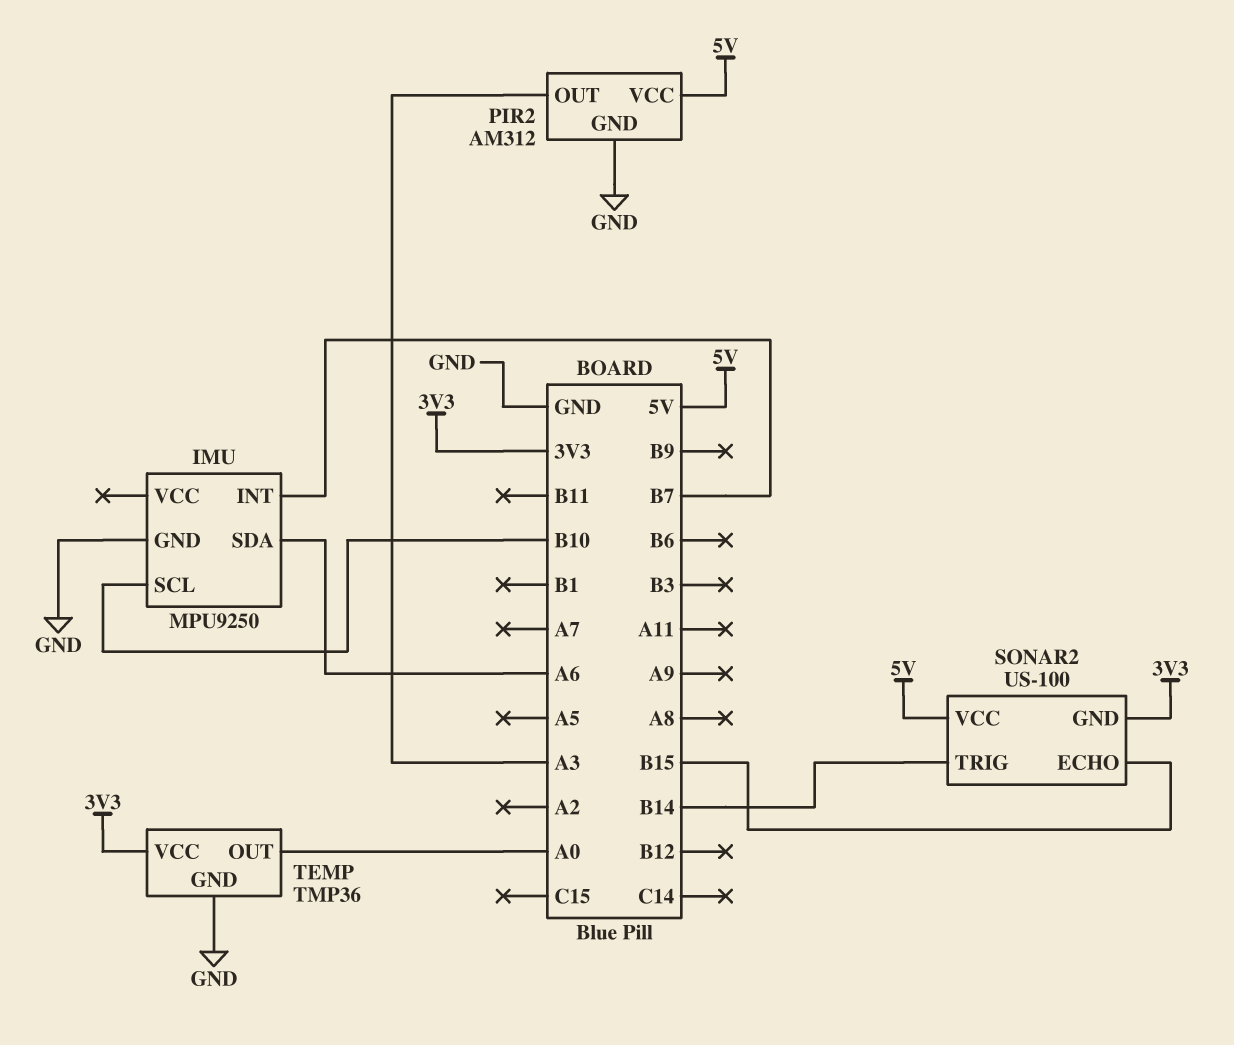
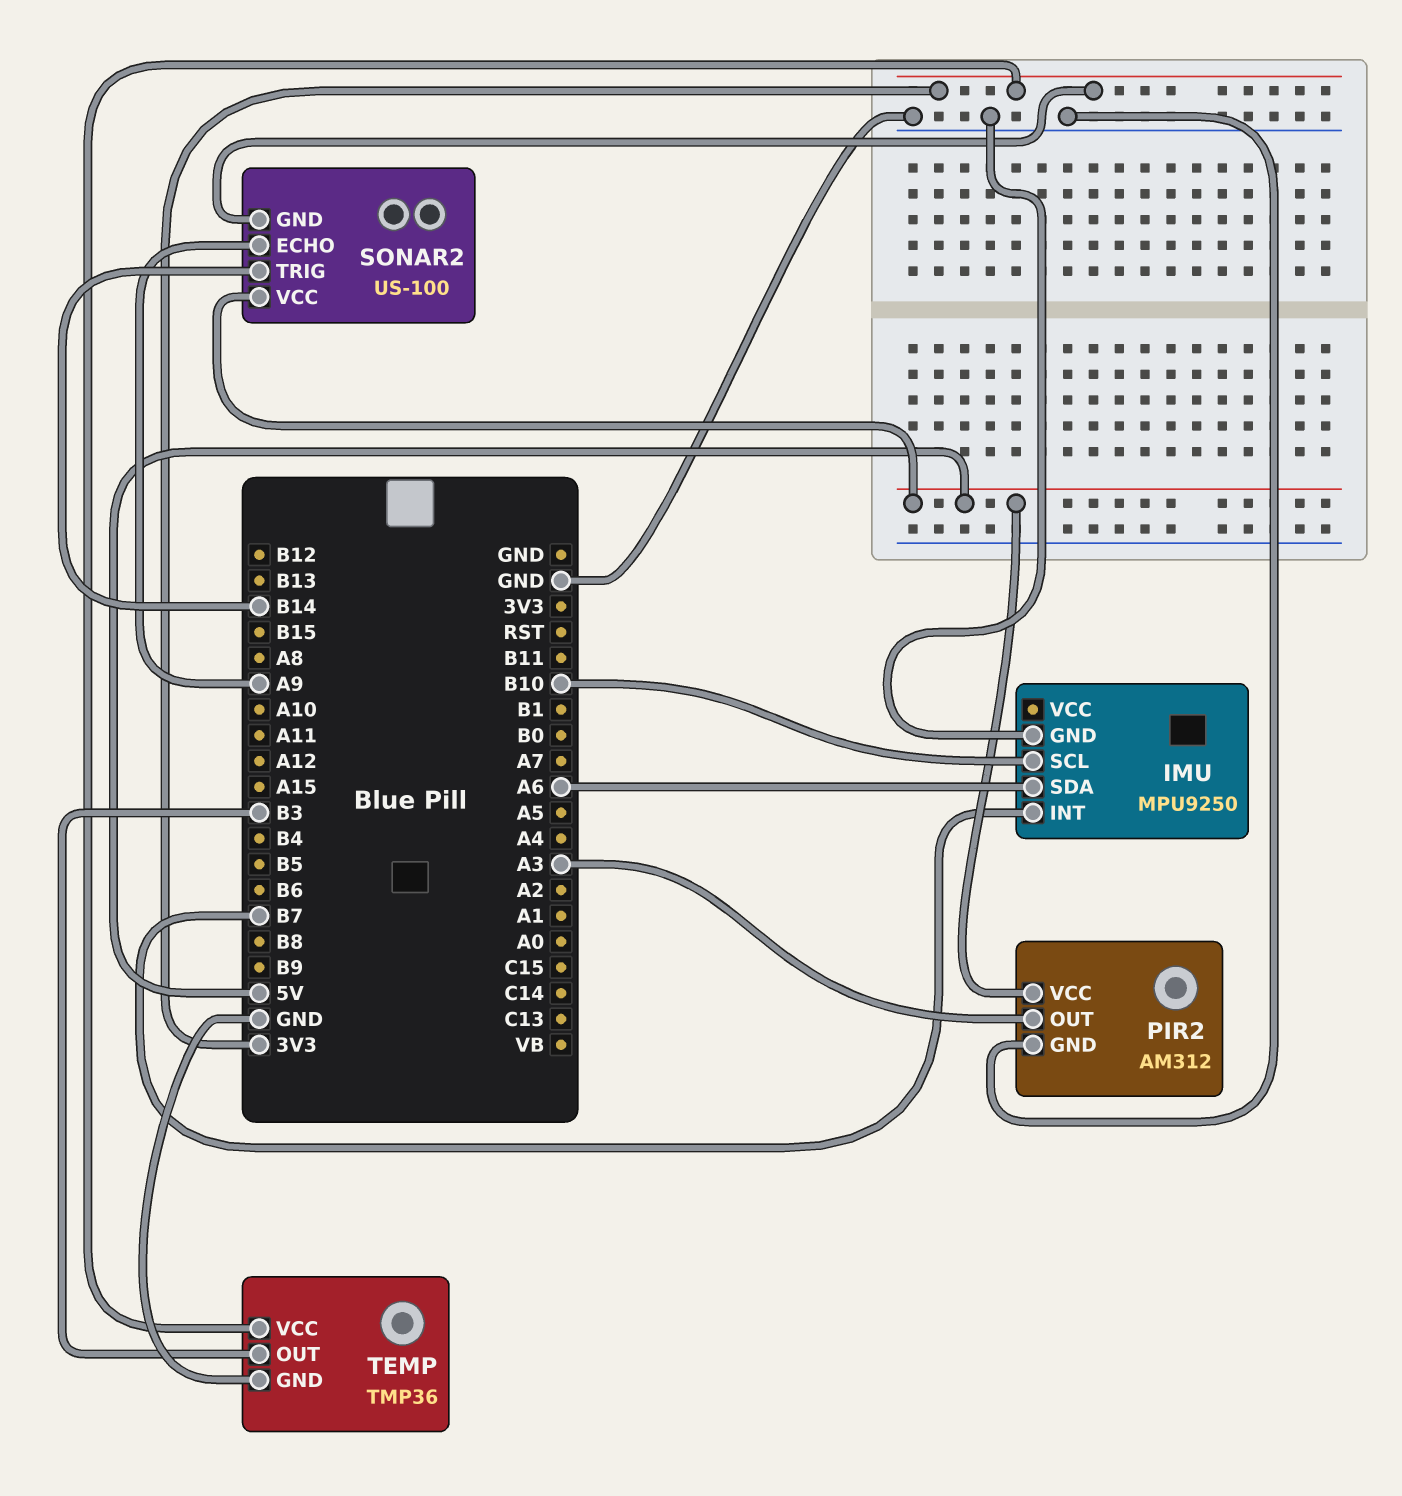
SONAR2 pin ECHO: B15 -> A9
TEMP pin OUT: A0 -> B3

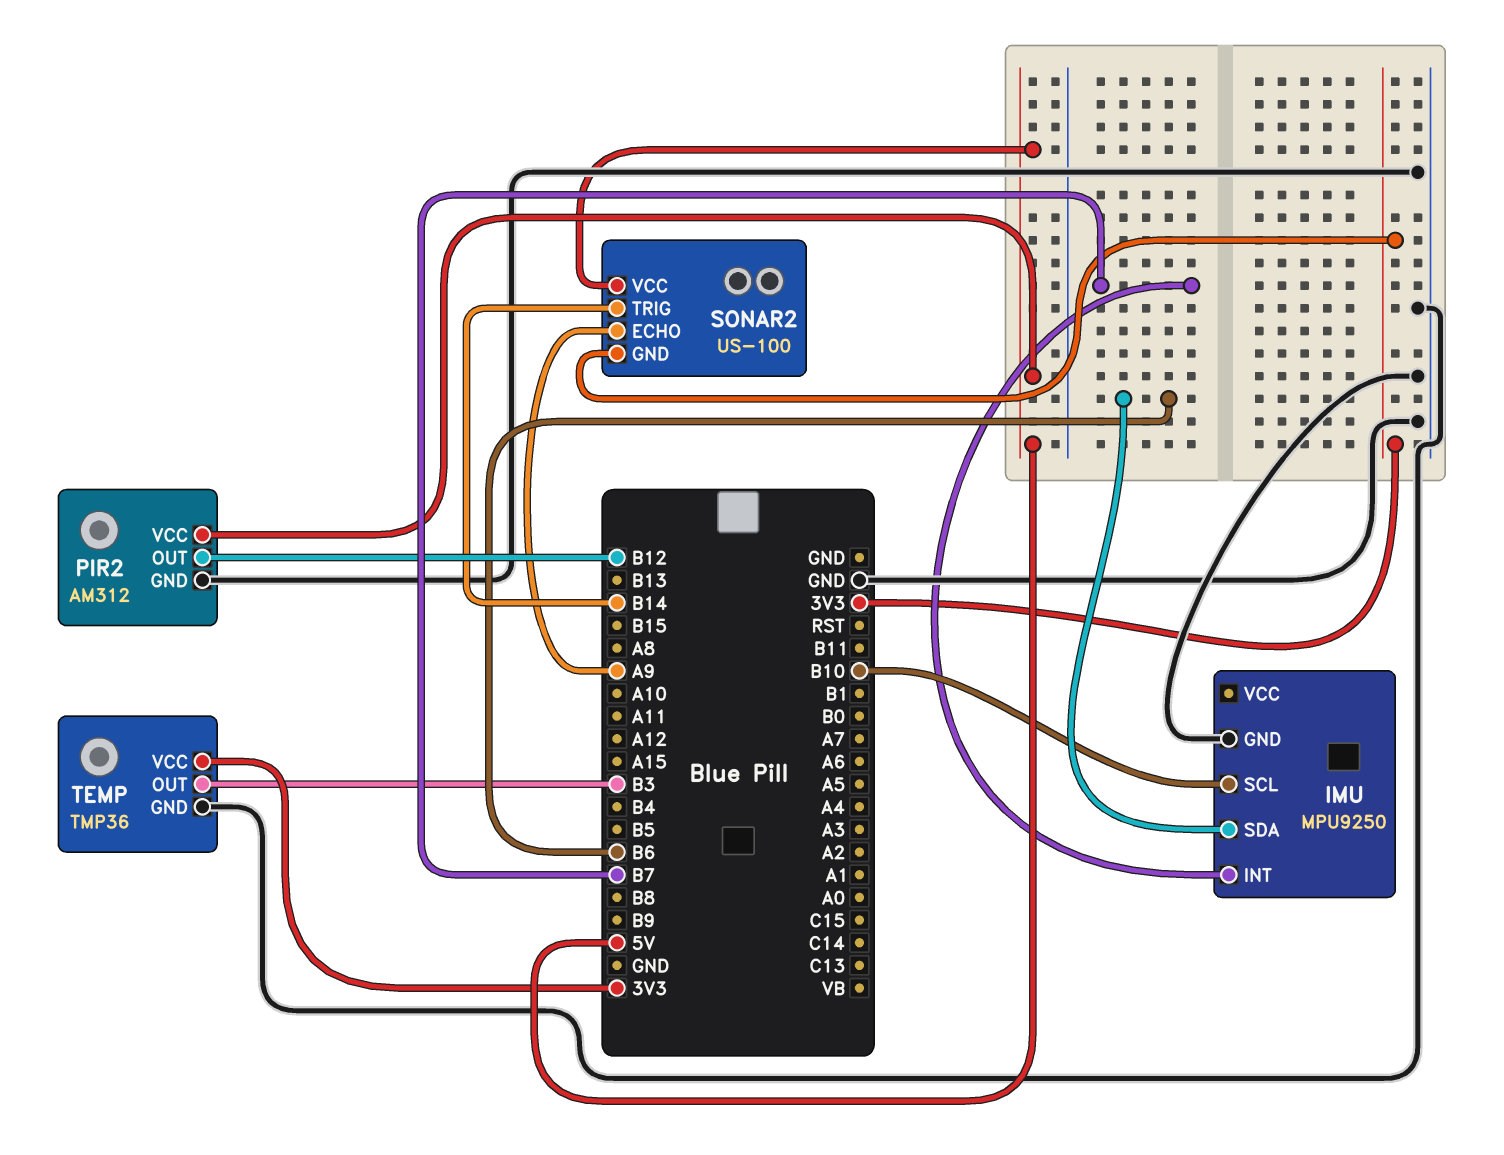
IMU pin SDA: A6 -> B6
PIR2 pin OUT: A3 -> B12

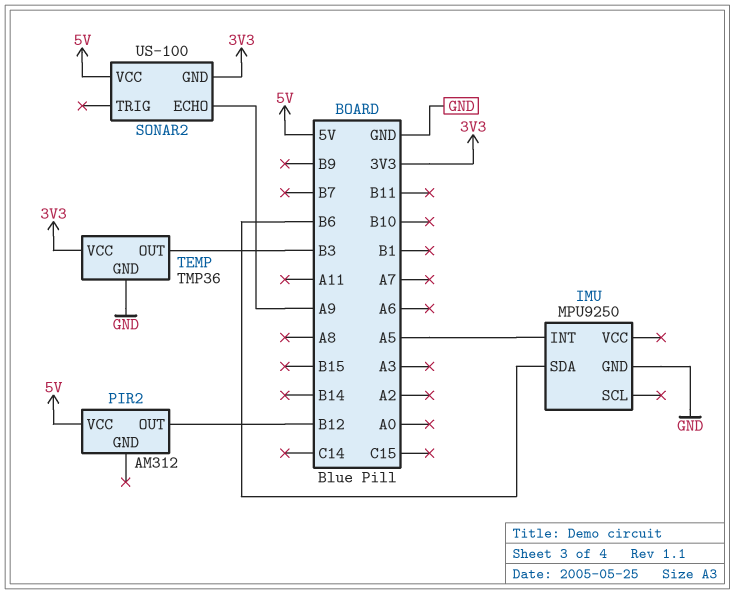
IMU pin INT: B7 -> A5
IMU pin SCL: B10 -> none
PIR2 pin GND: GND -> none
SONAR2 pin TRIG: B14 -> none

